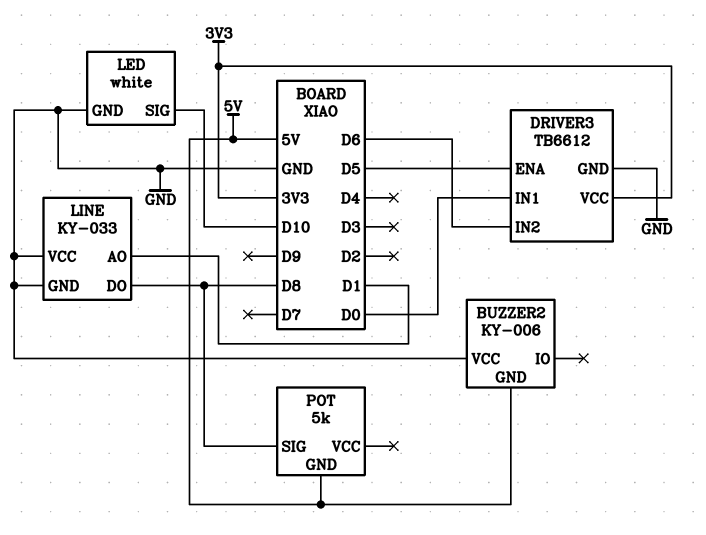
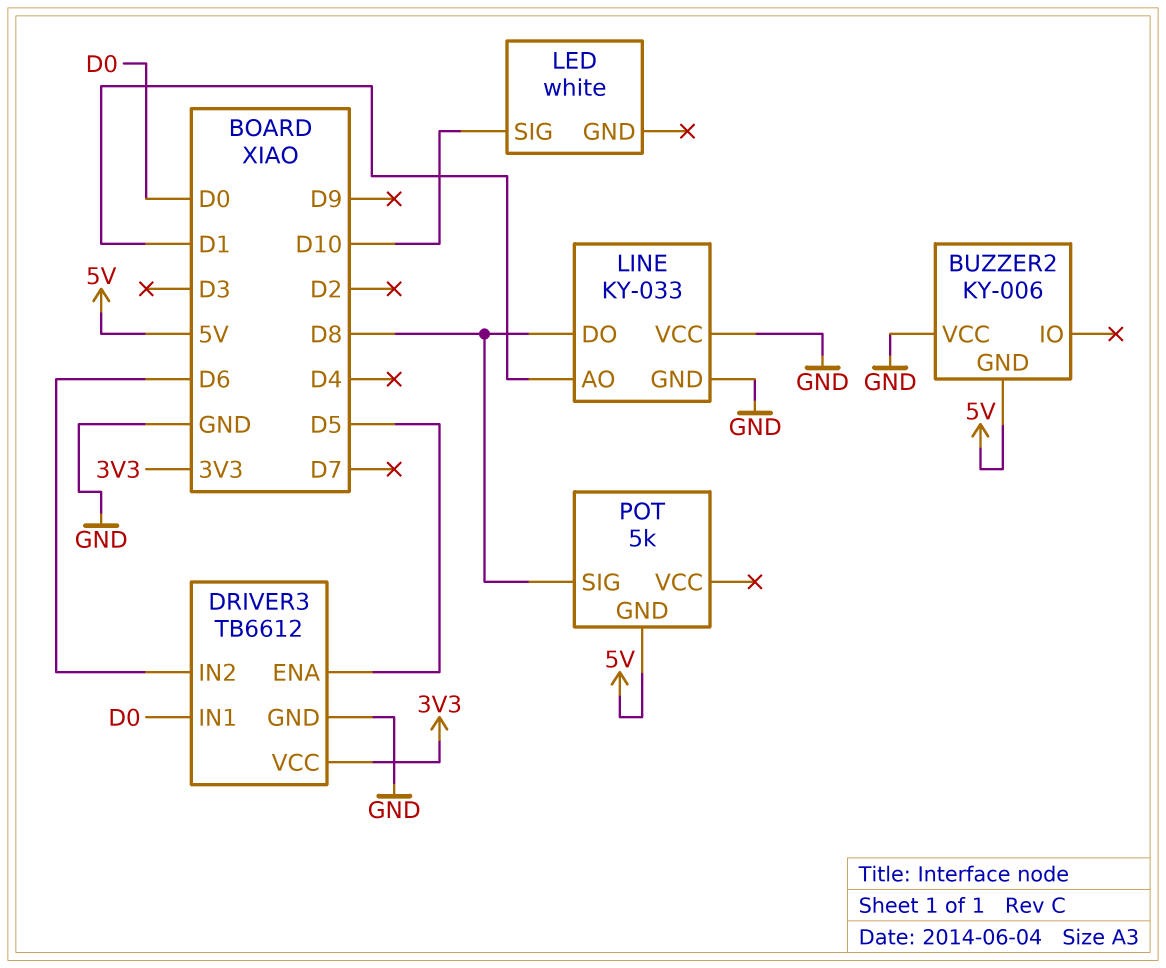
LED pin GND: GND -> none

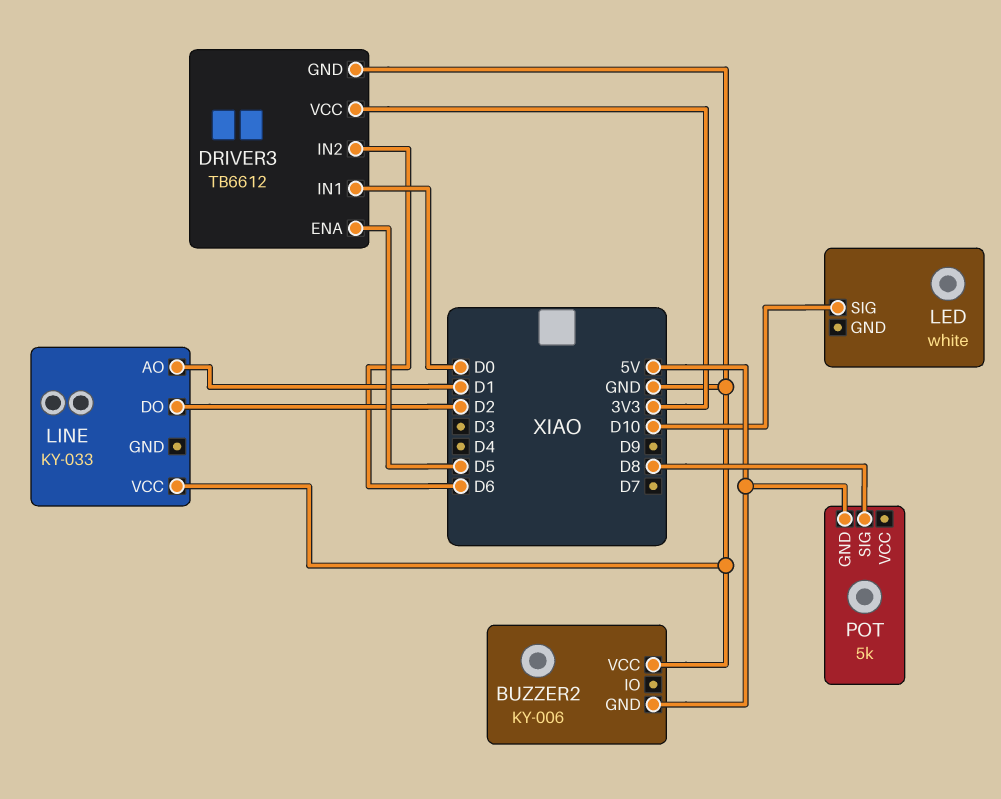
LINE pin DO: D8 -> D2
LINE pin GND: GND -> none

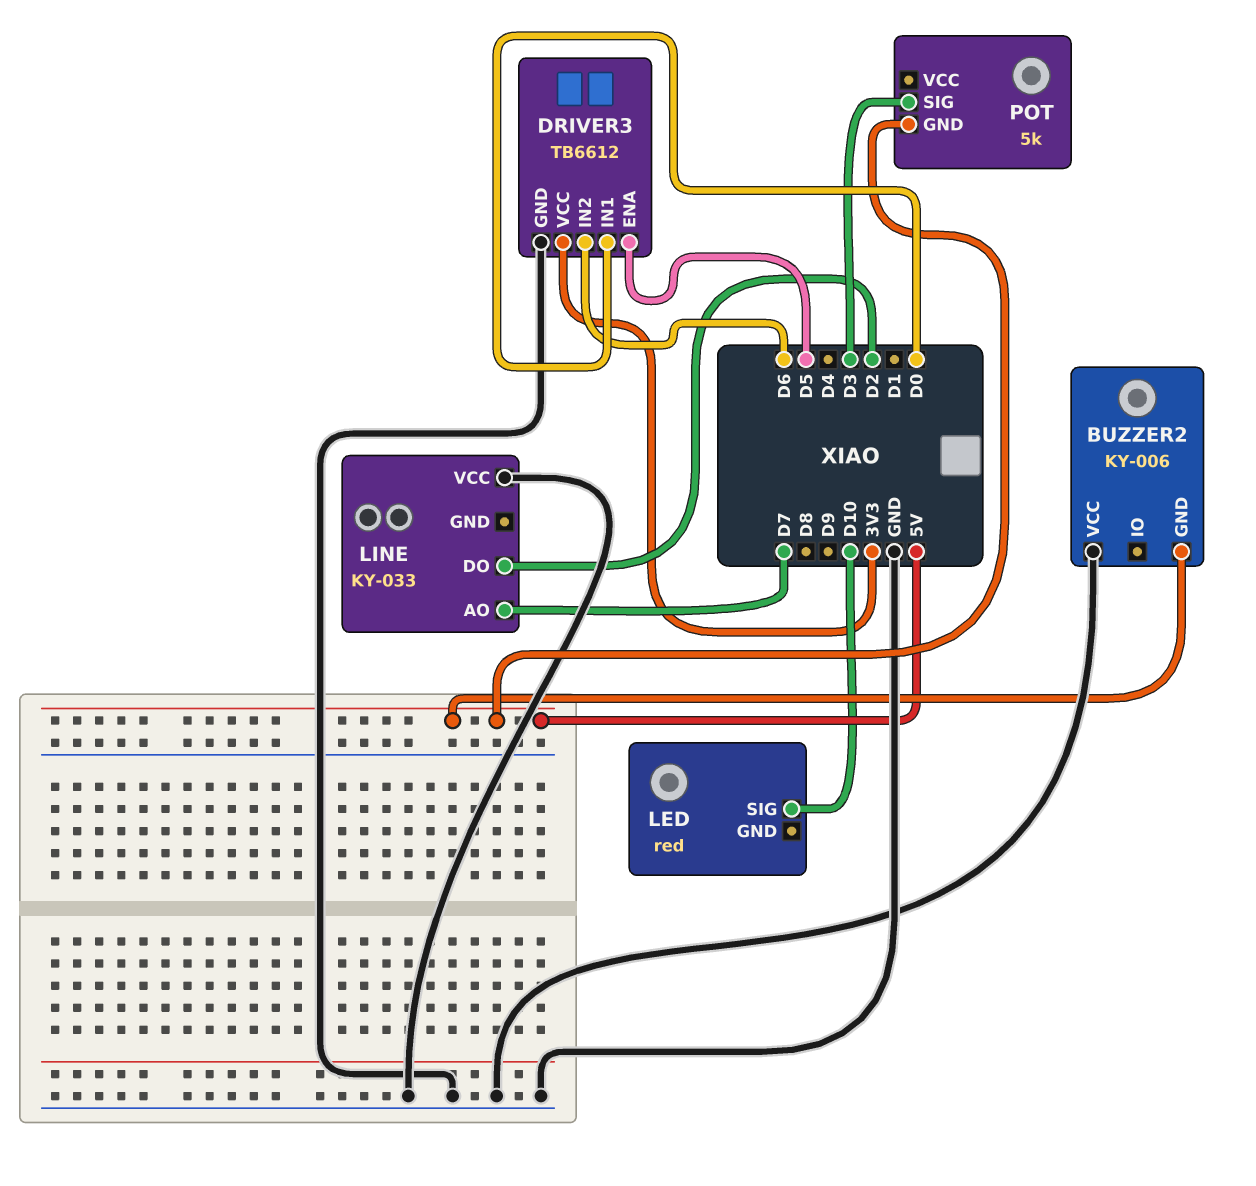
LED: white -> red
LINE pin AO: D1 -> D7
POT pin SIG: D8 -> D3

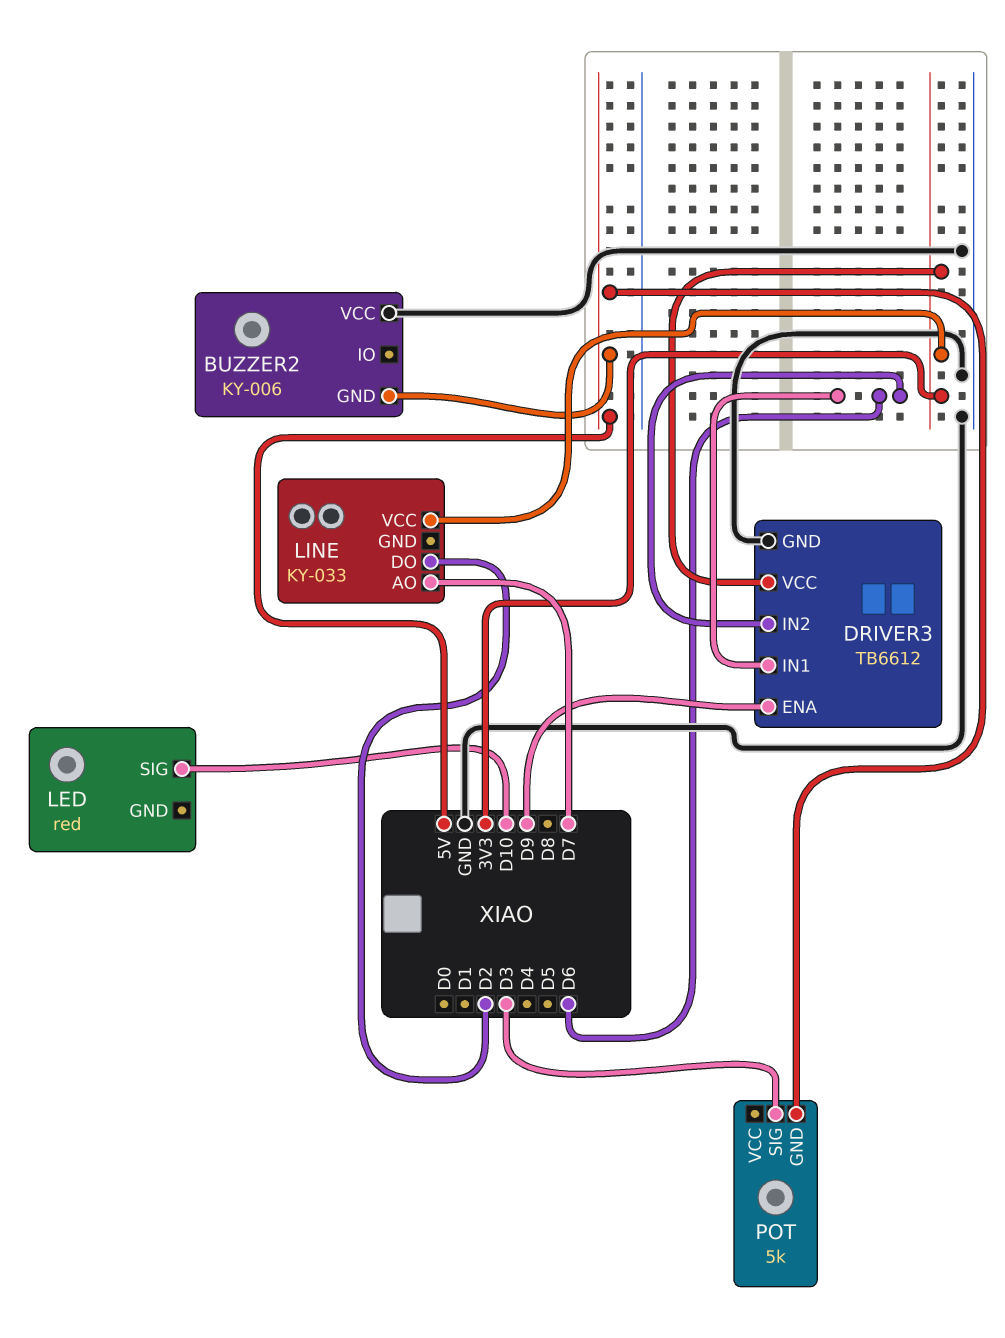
DRIVER3 pin ENA: D5 -> D9
DRIVER3 pin IN1: D0 -> D6
LINE pin VCC: GND -> 3V3

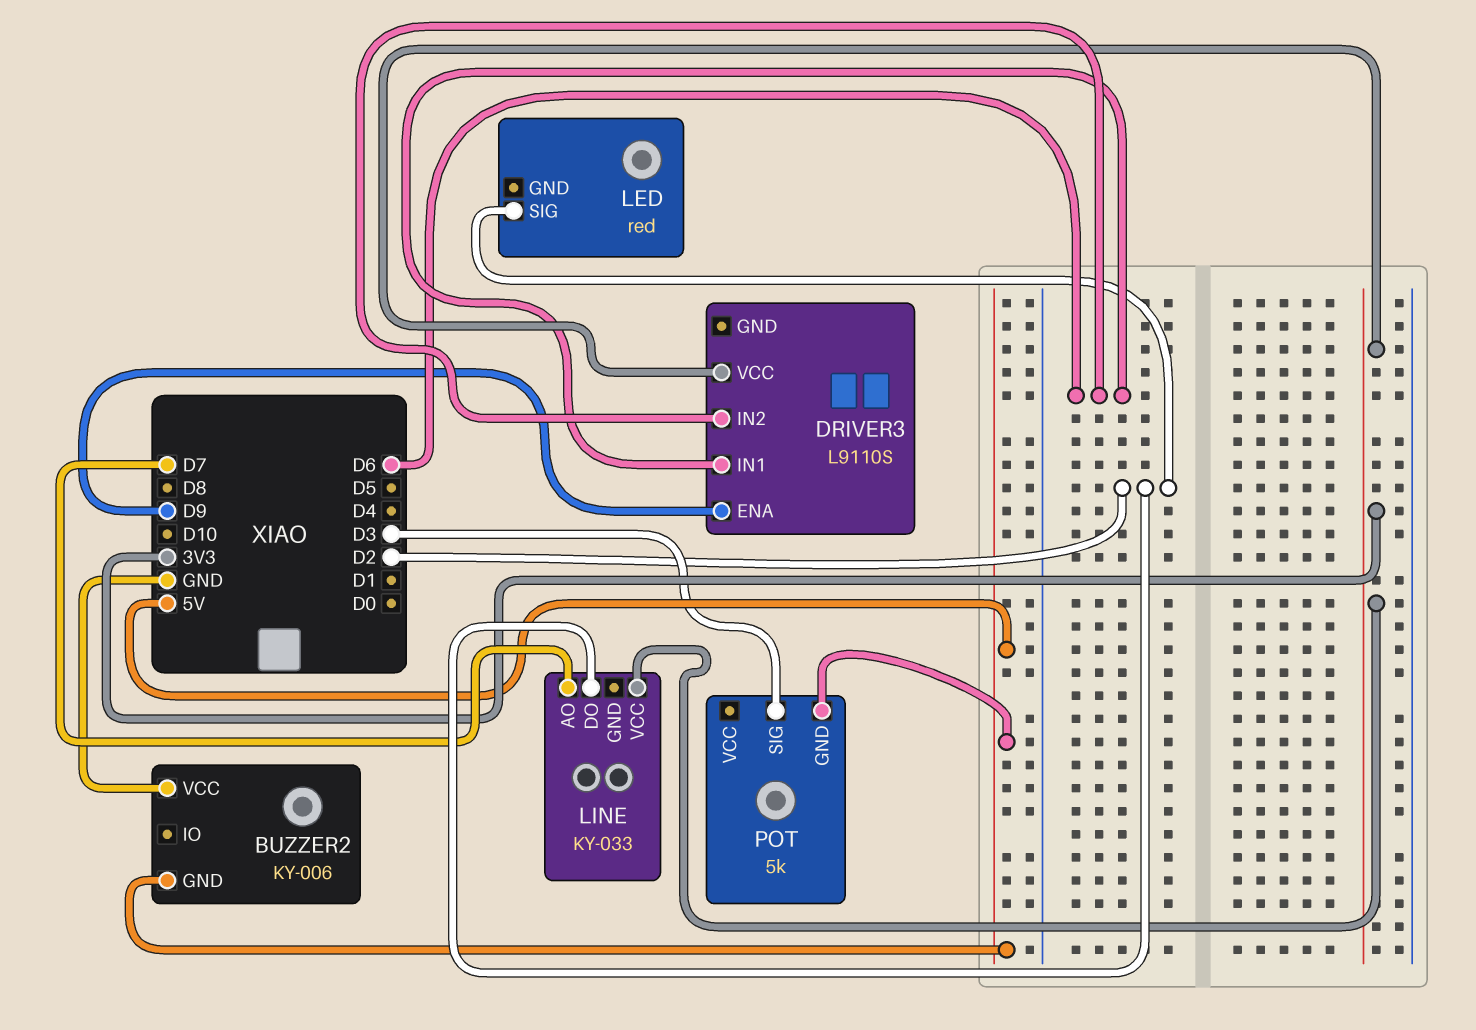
DRIVER3: TB6612 -> L9110S
DRIVER3 pin GND: GND -> none
LED pin SIG: D10 -> D2

